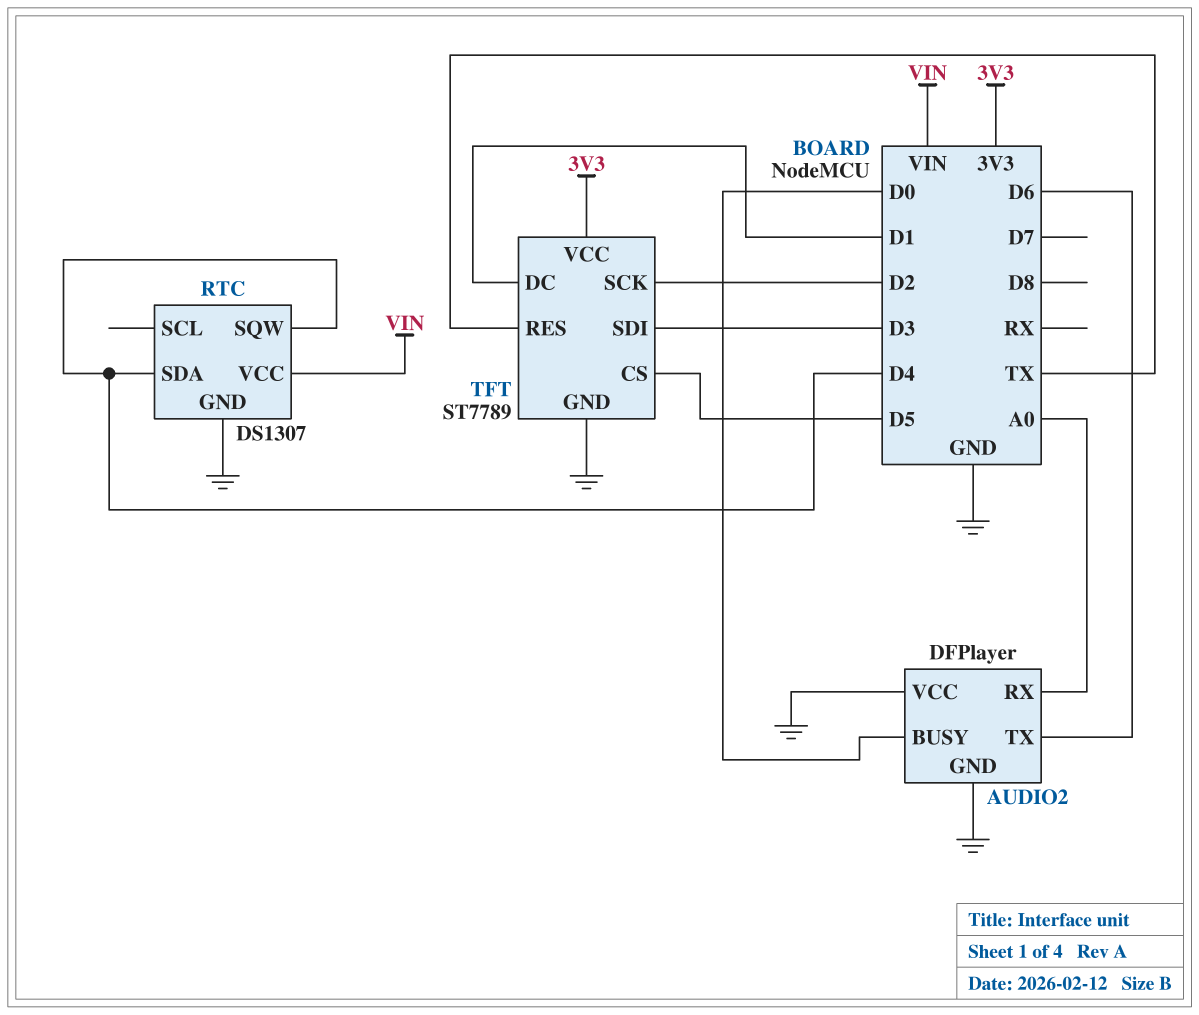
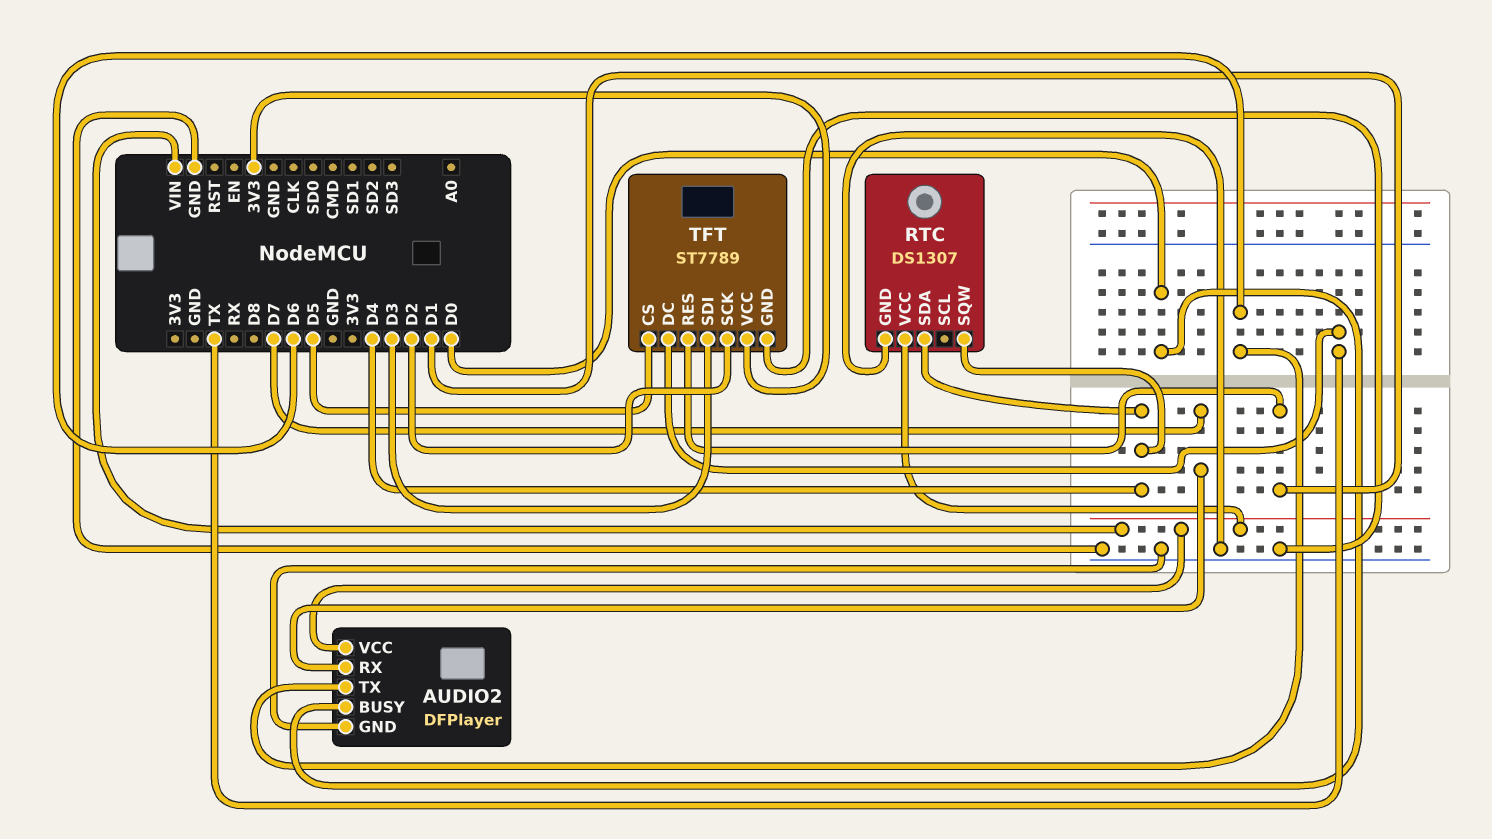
AUDIO2 pin RX: A0 -> D7
AUDIO2 pin VCC: GND -> VIN
TFT pin DC: D1 -> TX
TFT pin RES: TX -> D1

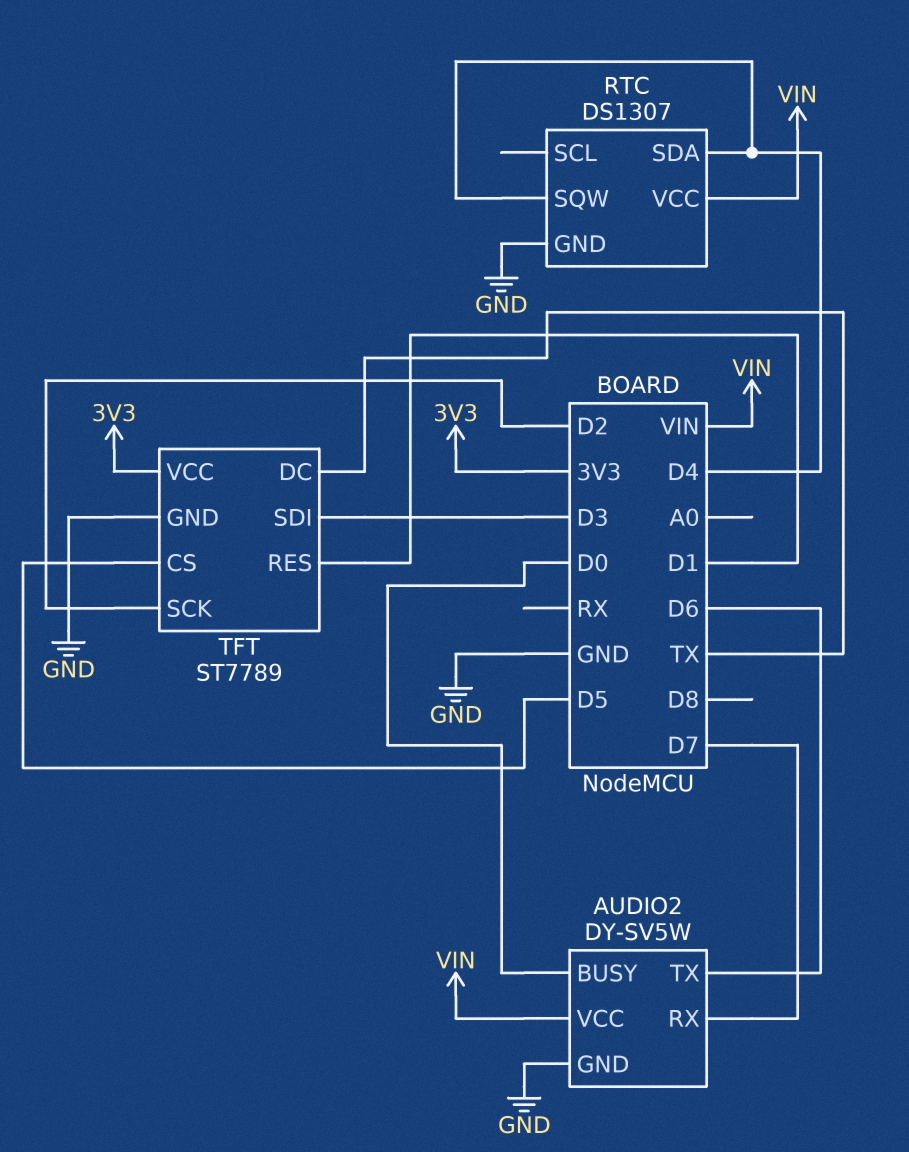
AUDIO2: DFPlayer -> DY-SV5W

